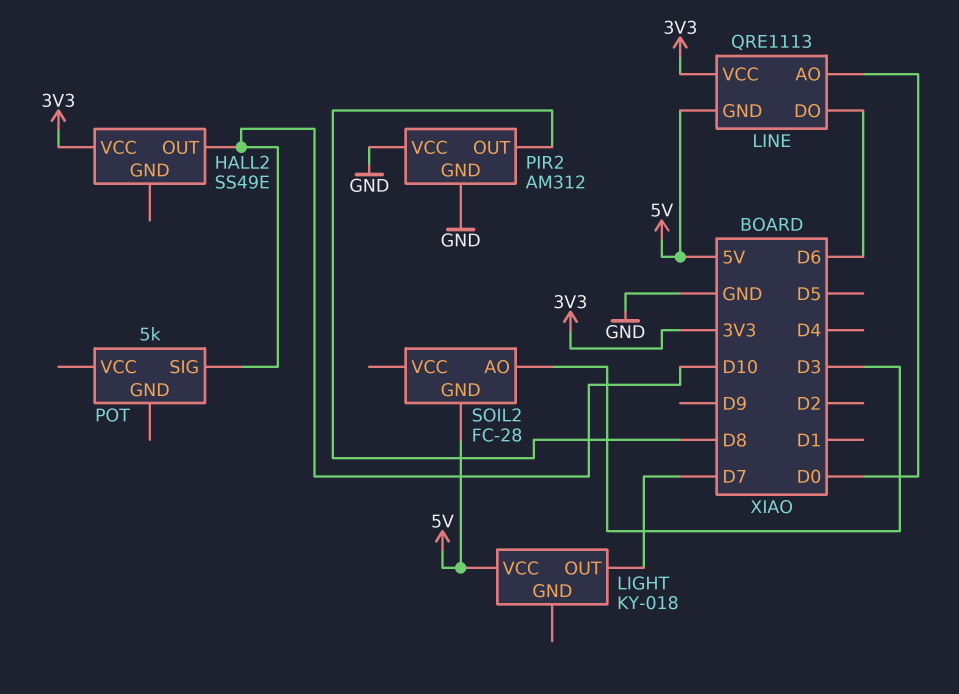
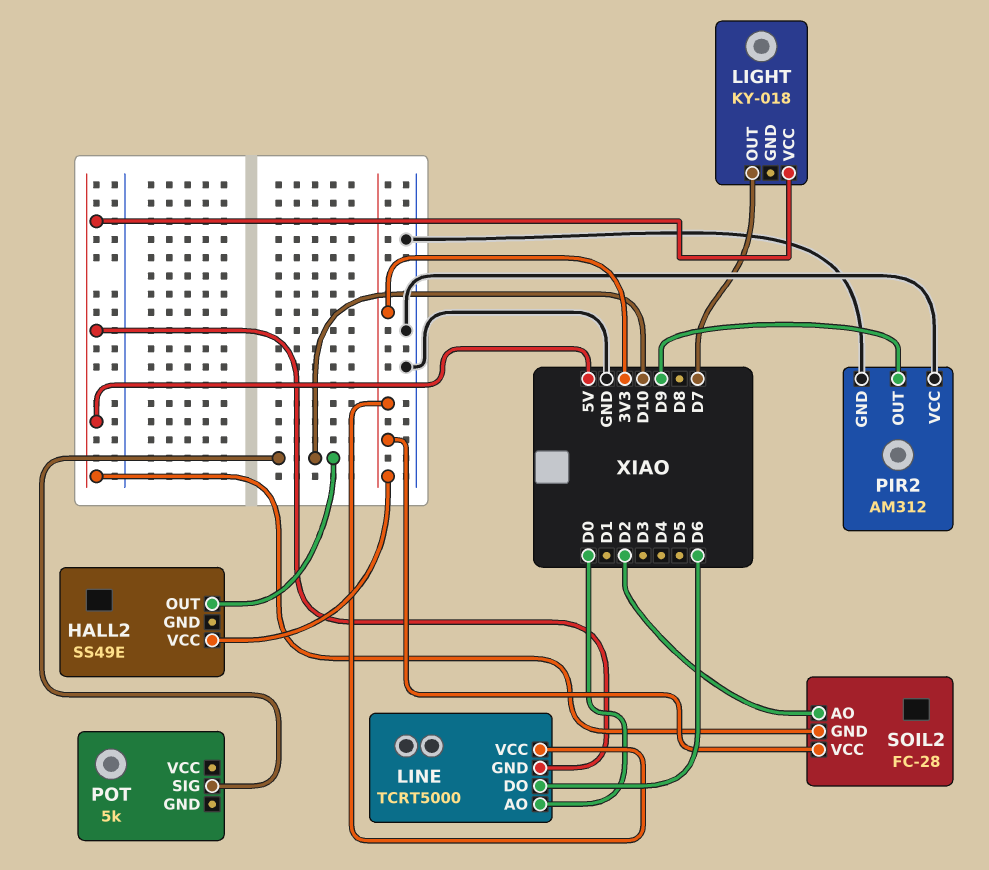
LINE: QRE1113 -> TCRT5000
PIR2 pin OUT: D8 -> D9
SOIL2 pin AO: D3 -> D2
SOIL2 pin VCC: none -> 3V3

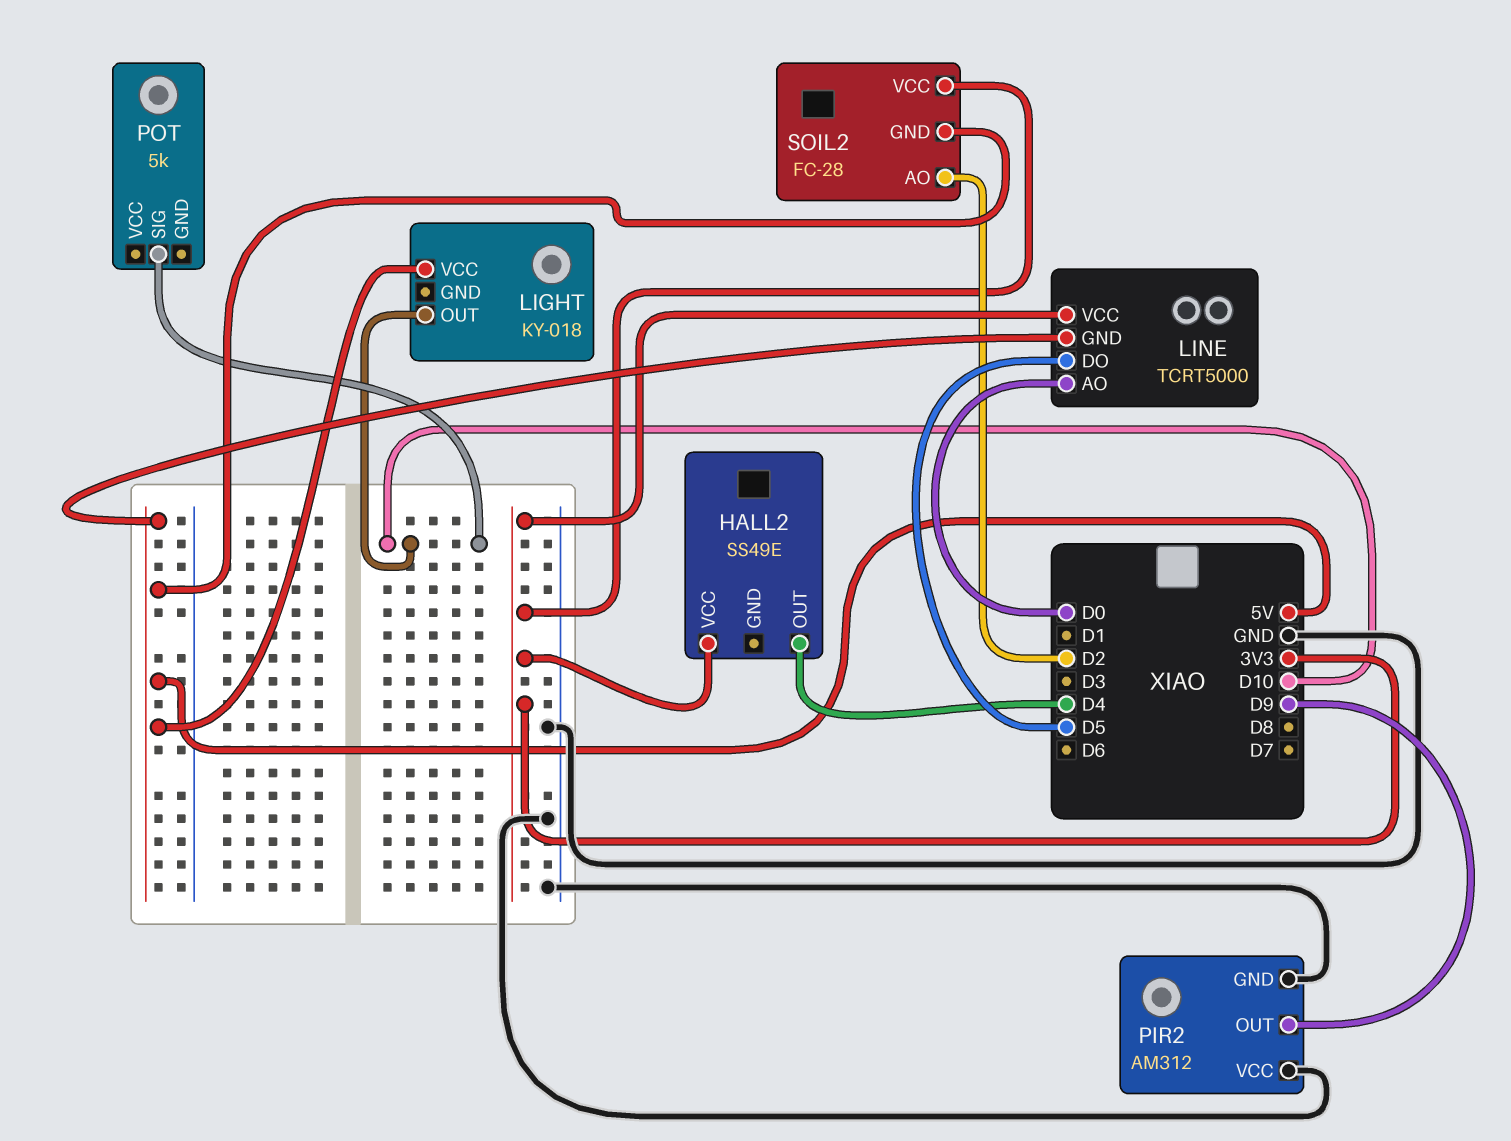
HALL2 pin OUT: D10 -> D4
LIGHT pin OUT: D7 -> D10
LINE pin DO: D6 -> D5

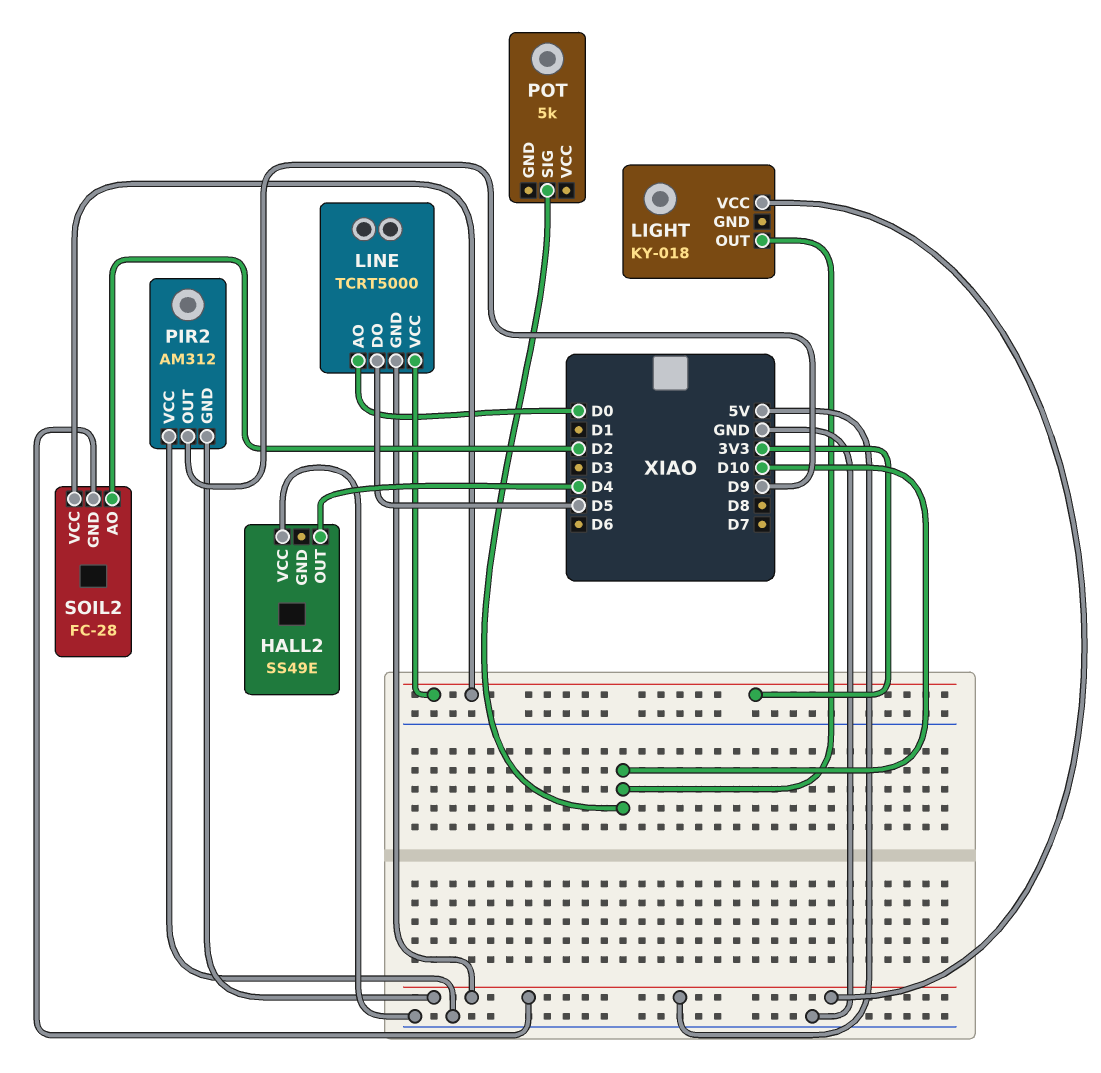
HALL2 pin VCC: 3V3 -> GND
PIR2 pin GND: GND -> 5V

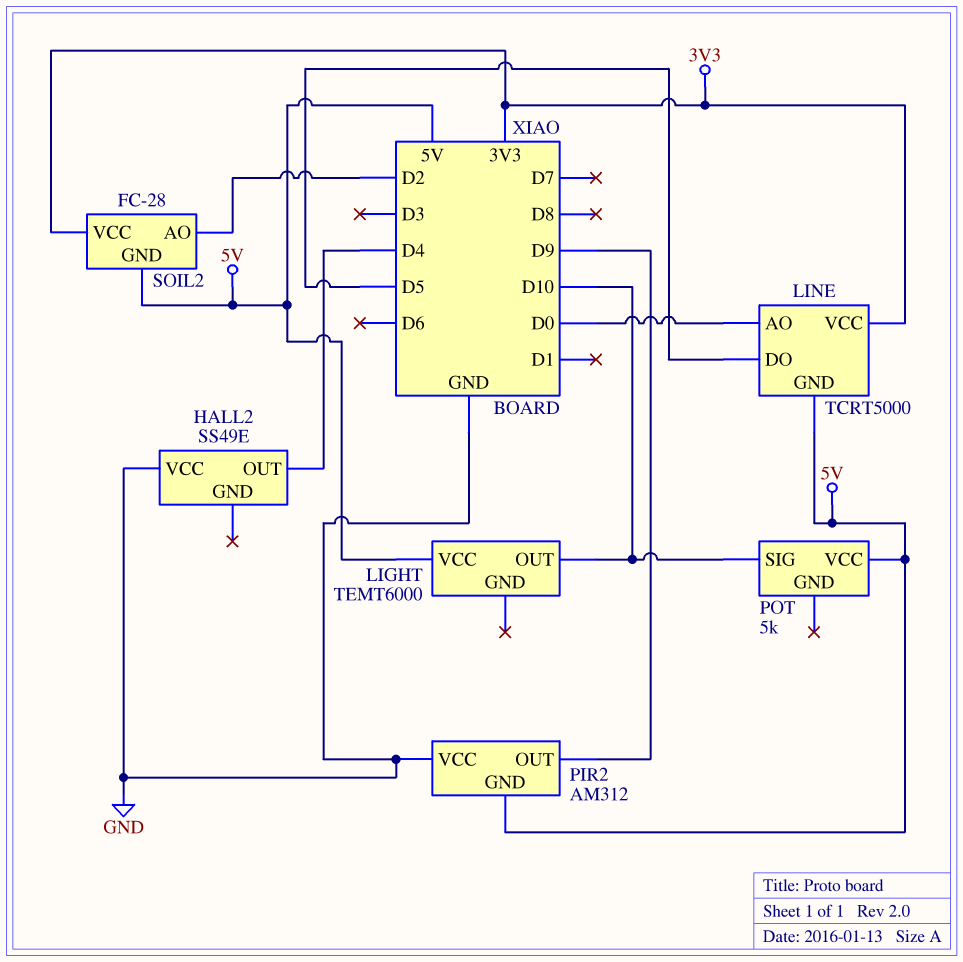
LIGHT: KY-018 -> TEMT6000
POT pin VCC: none -> 5V

